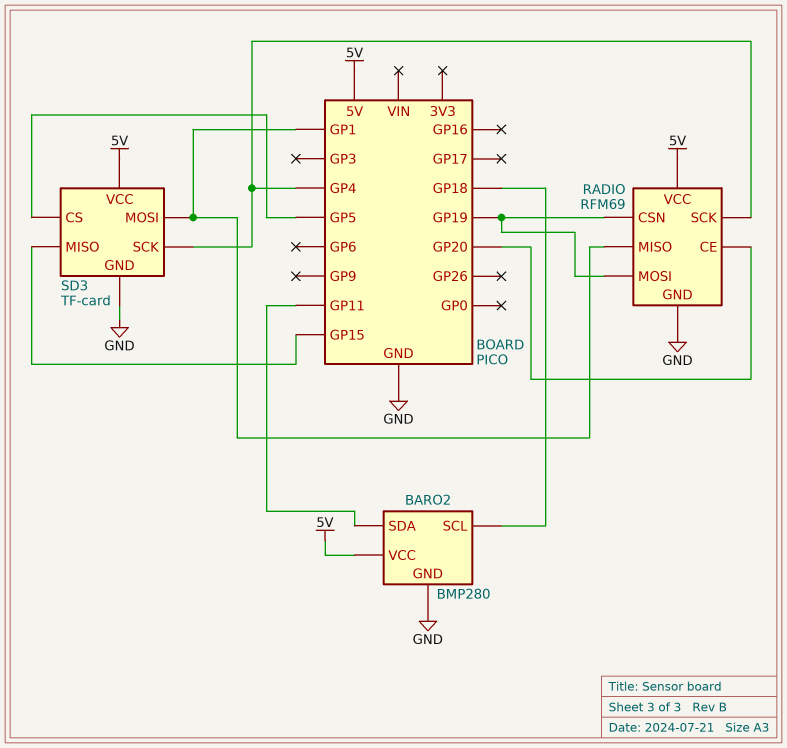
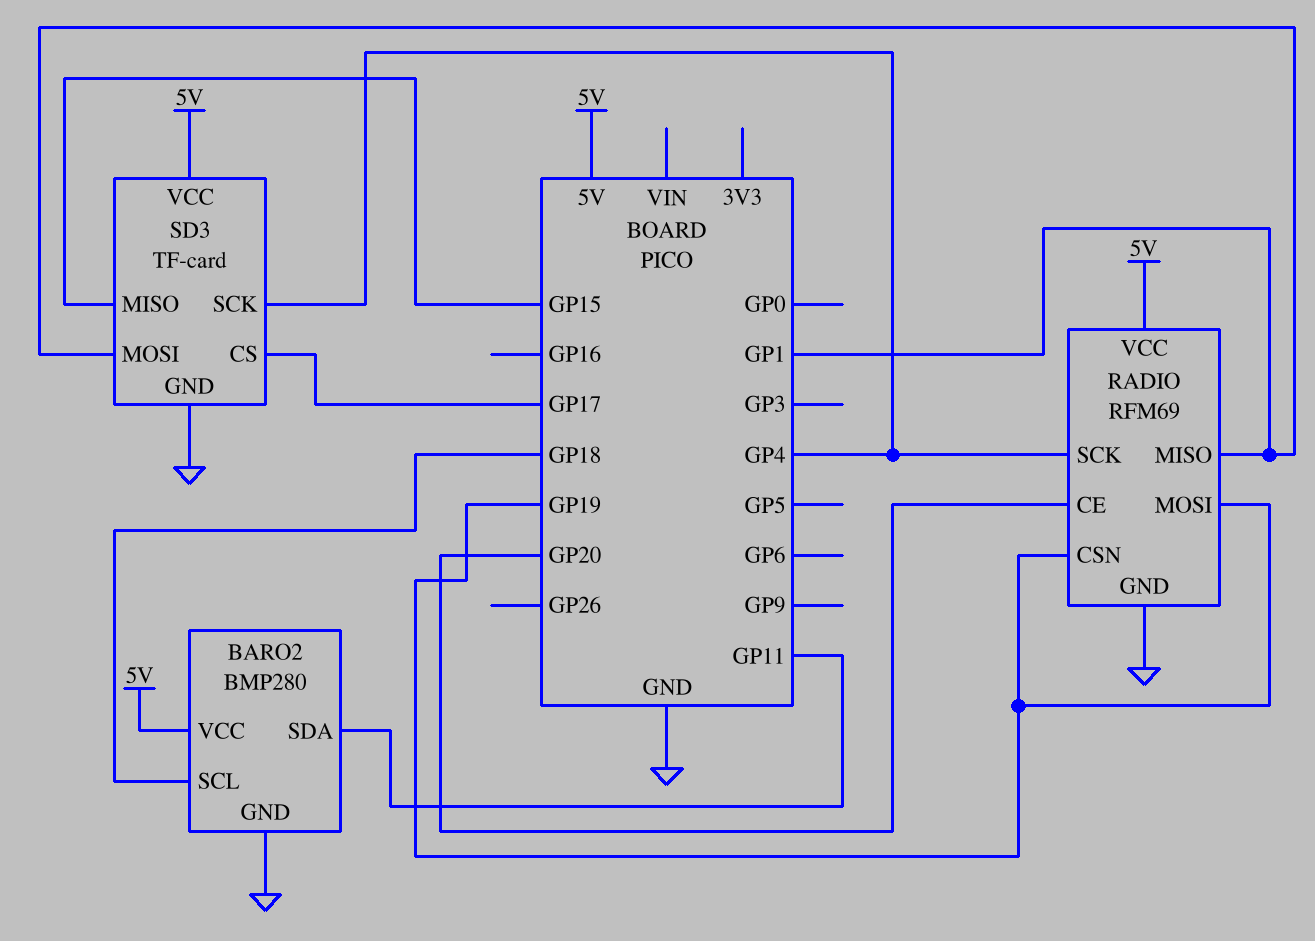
SD3 pin CS: GP5 -> GP17

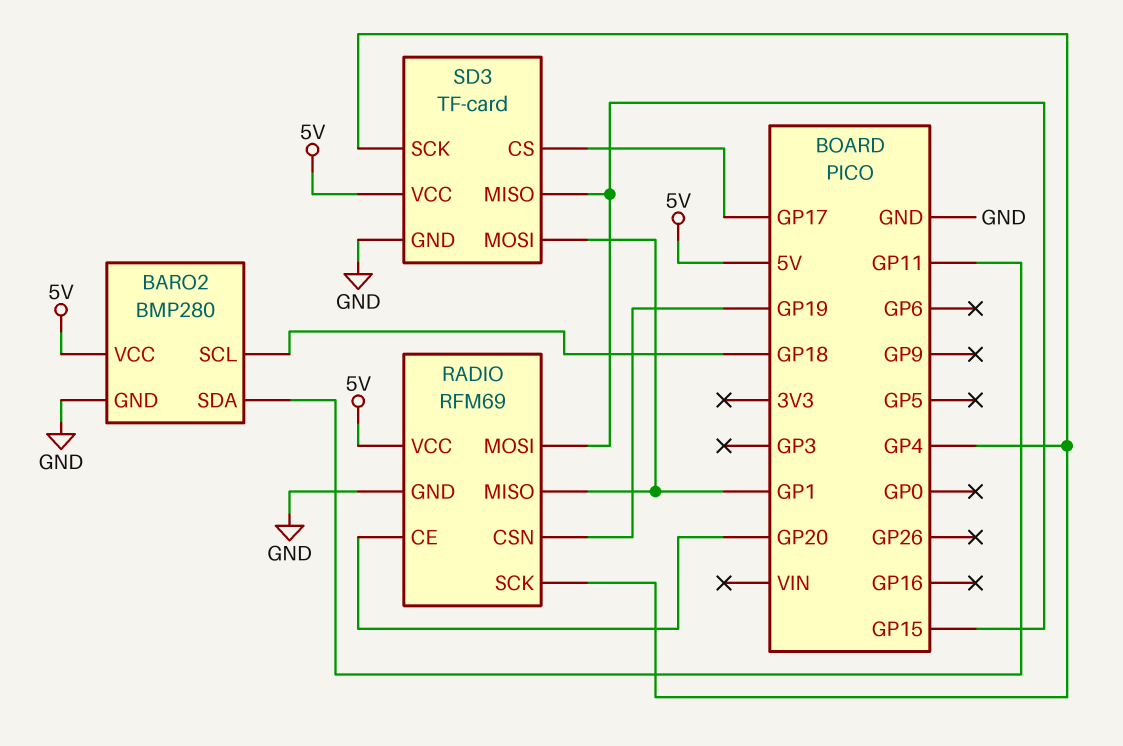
RADIO pin MOSI: GP19 -> GP15

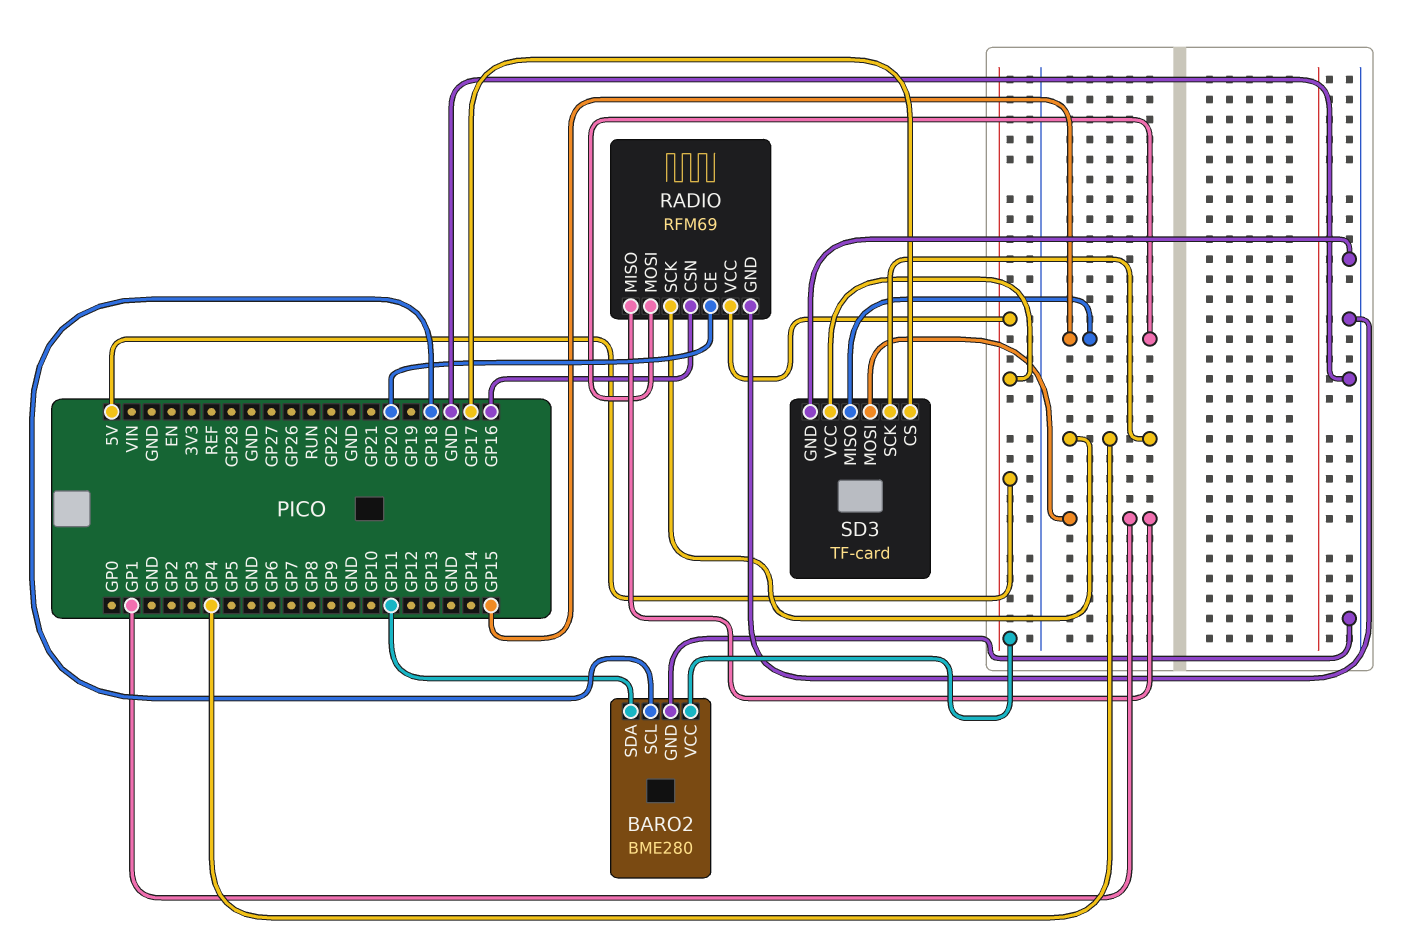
BARO2: BMP280 -> BME280
RADIO pin CSN: GP19 -> GP16

